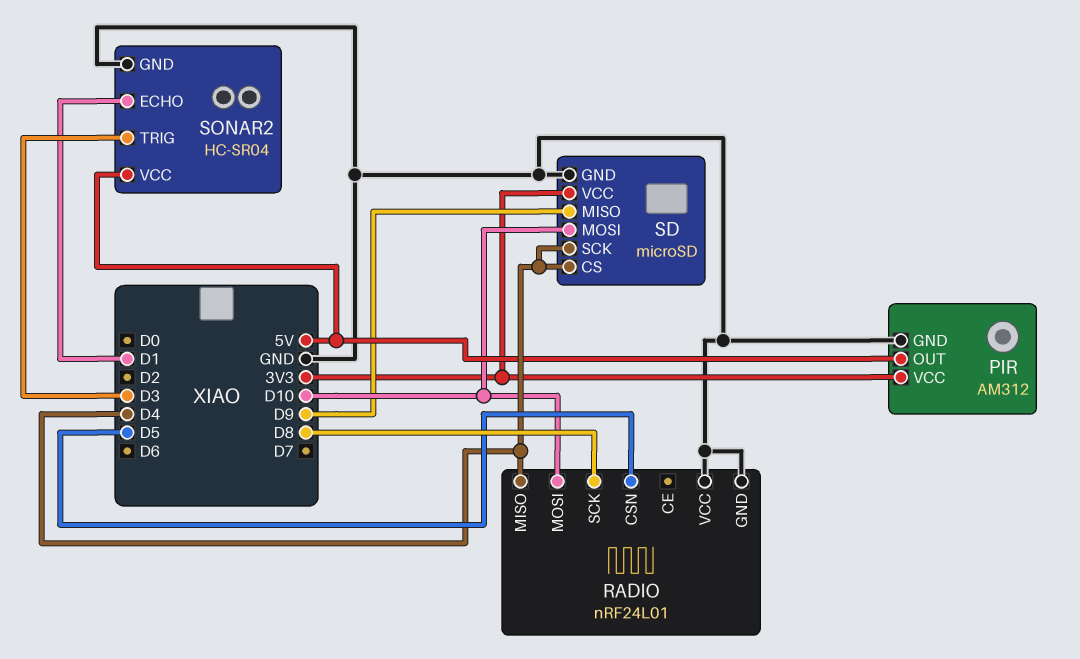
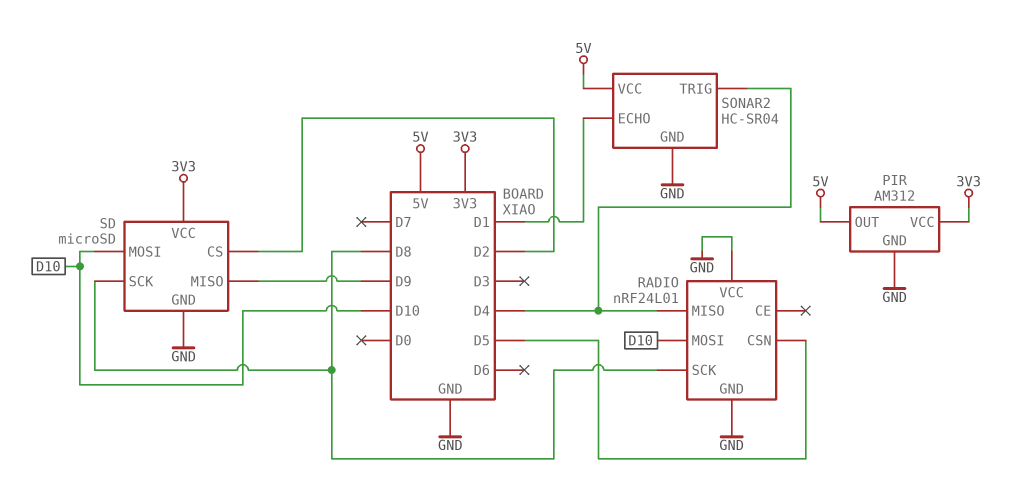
SD pin CS: D4 -> D2
SD pin SCK: D4 -> D8
SONAR2 pin TRIG: D3 -> D4

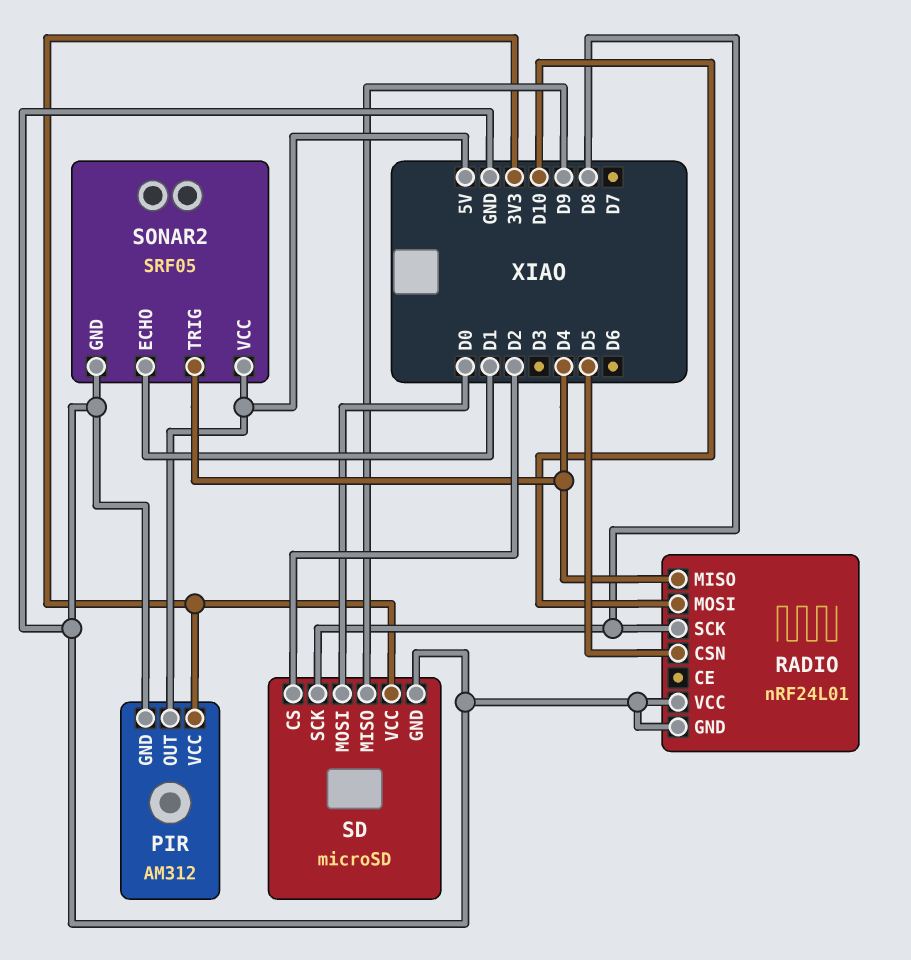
SD pin MOSI: D10 -> D0
SONAR2: HC-SR04 -> SRF05

